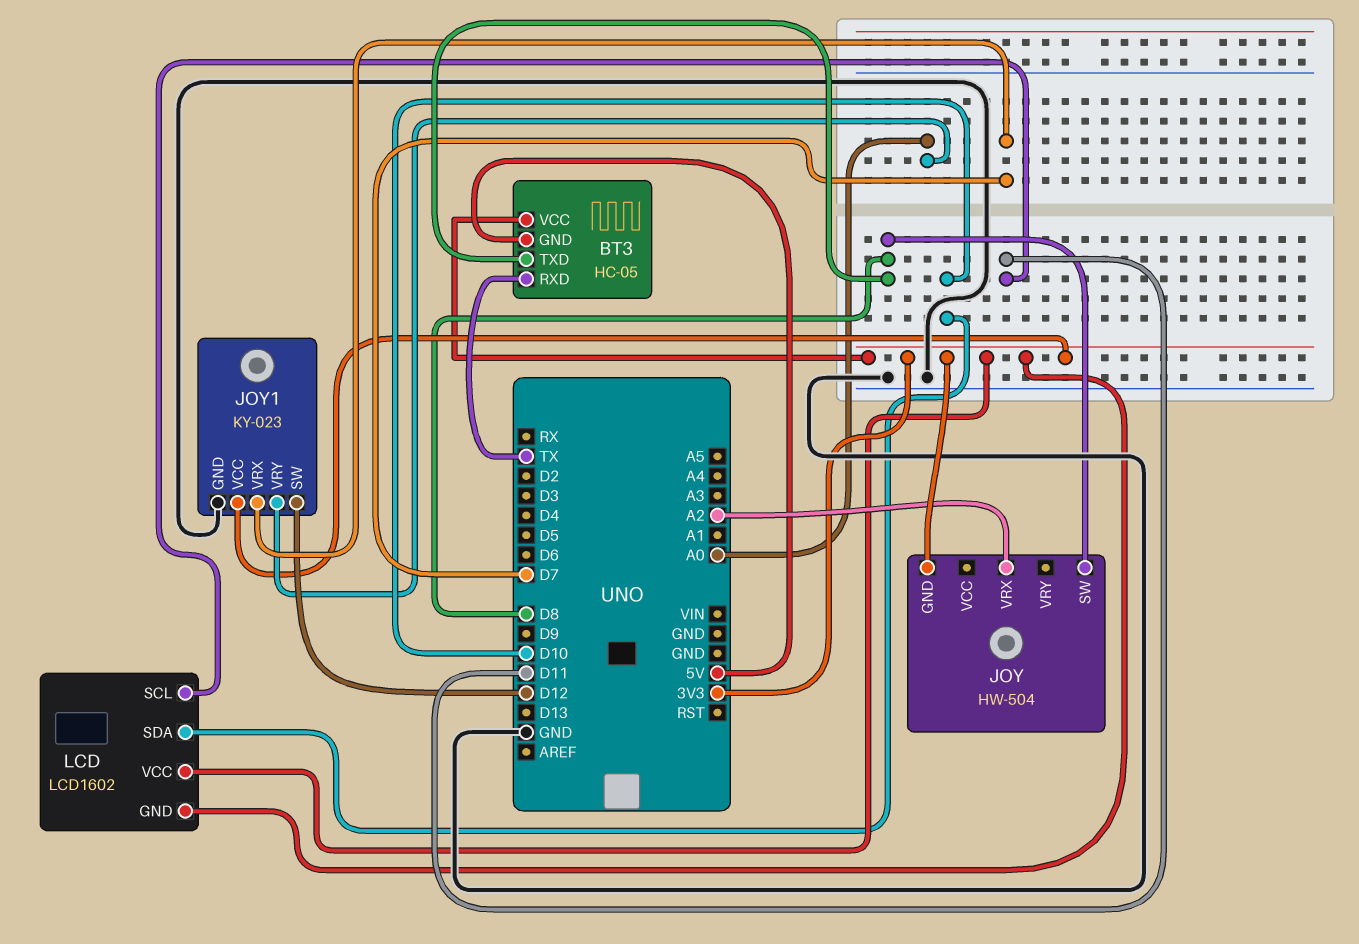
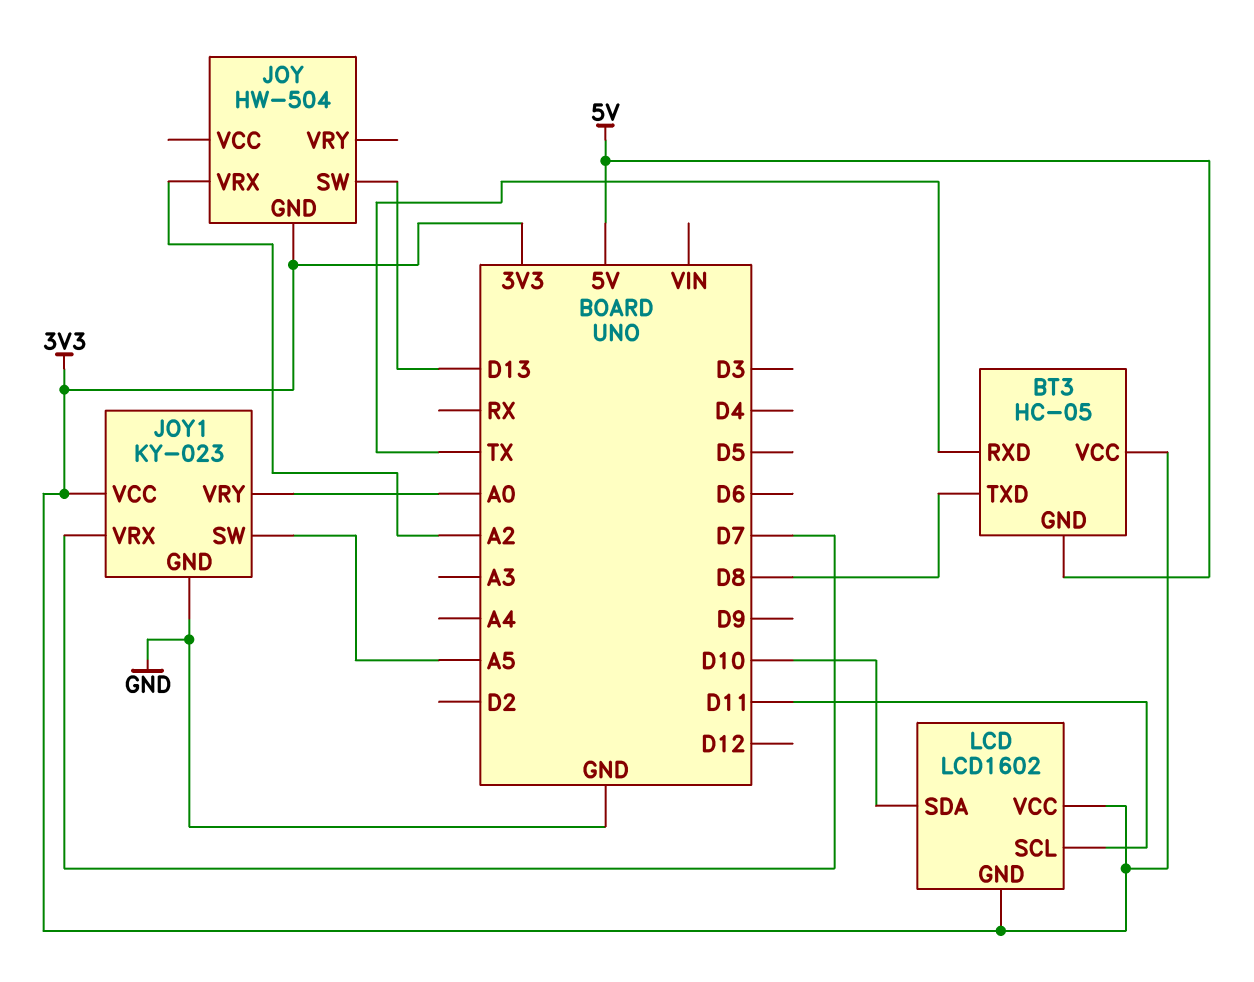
JOY pin SW: D8 -> D13
JOY1 pin SW: D12 -> A5

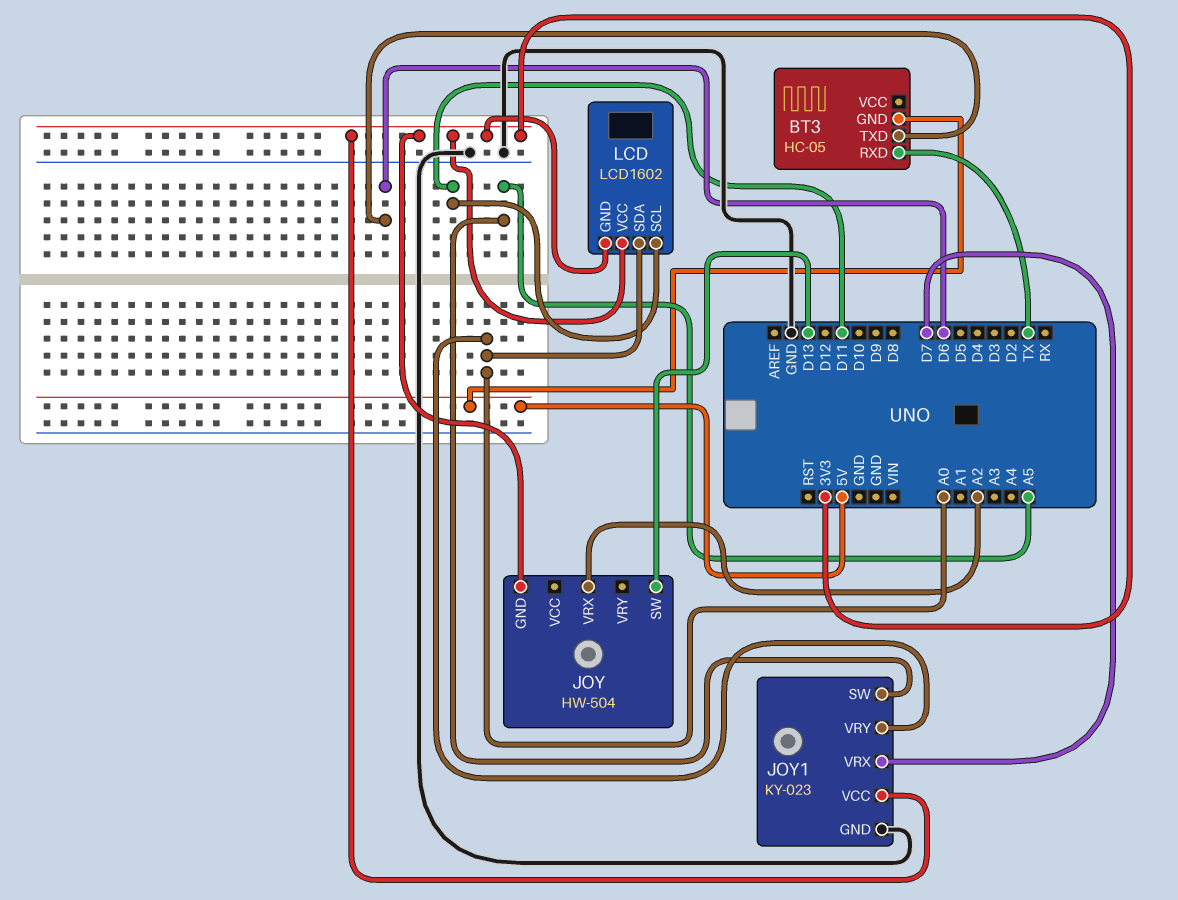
BT3 pin TXD: D8 -> D6
BT3 pin VCC: 3V3 -> none
LCD pin SDA: D10 -> A0

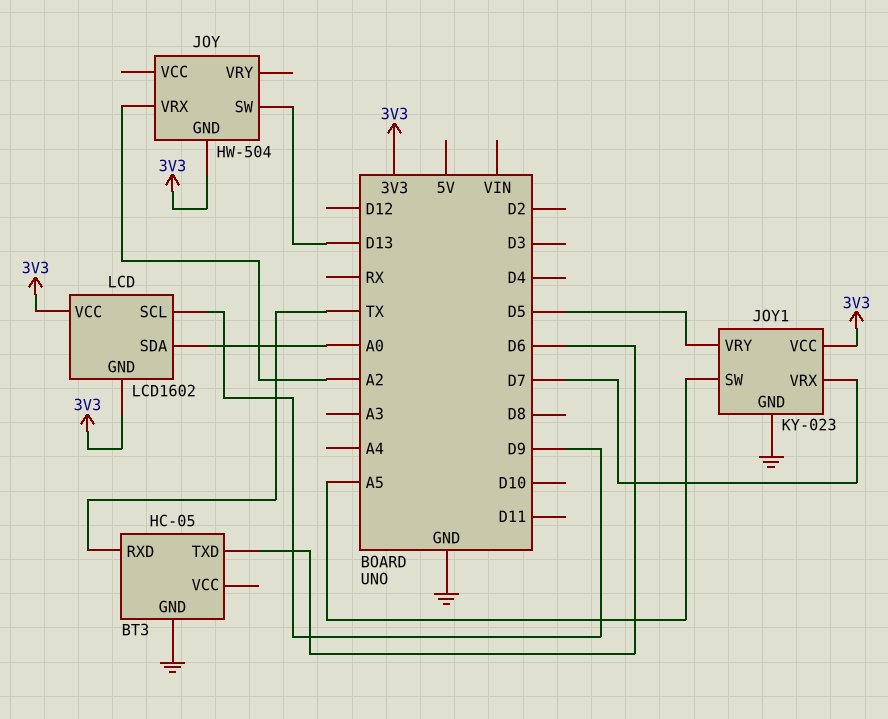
BT3 pin GND: 5V -> GND
JOY1 pin VRY: A0 -> D5
LCD pin SCL: D11 -> D9

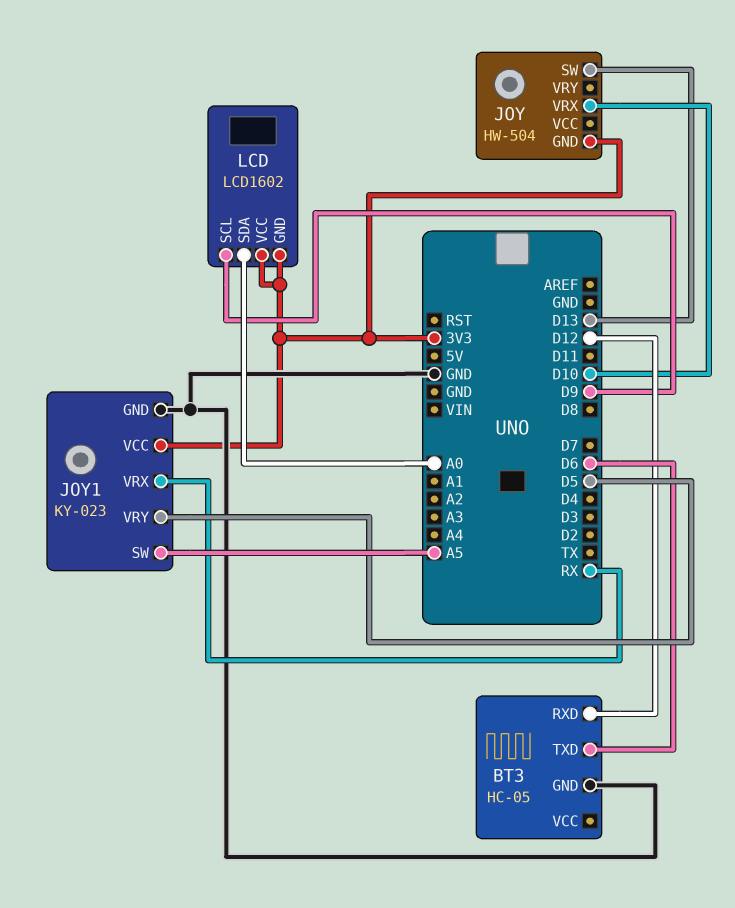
BT3 pin RXD: TX -> D12
JOY pin VRX: A2 -> D10
JOY1 pin VRX: D7 -> RX

